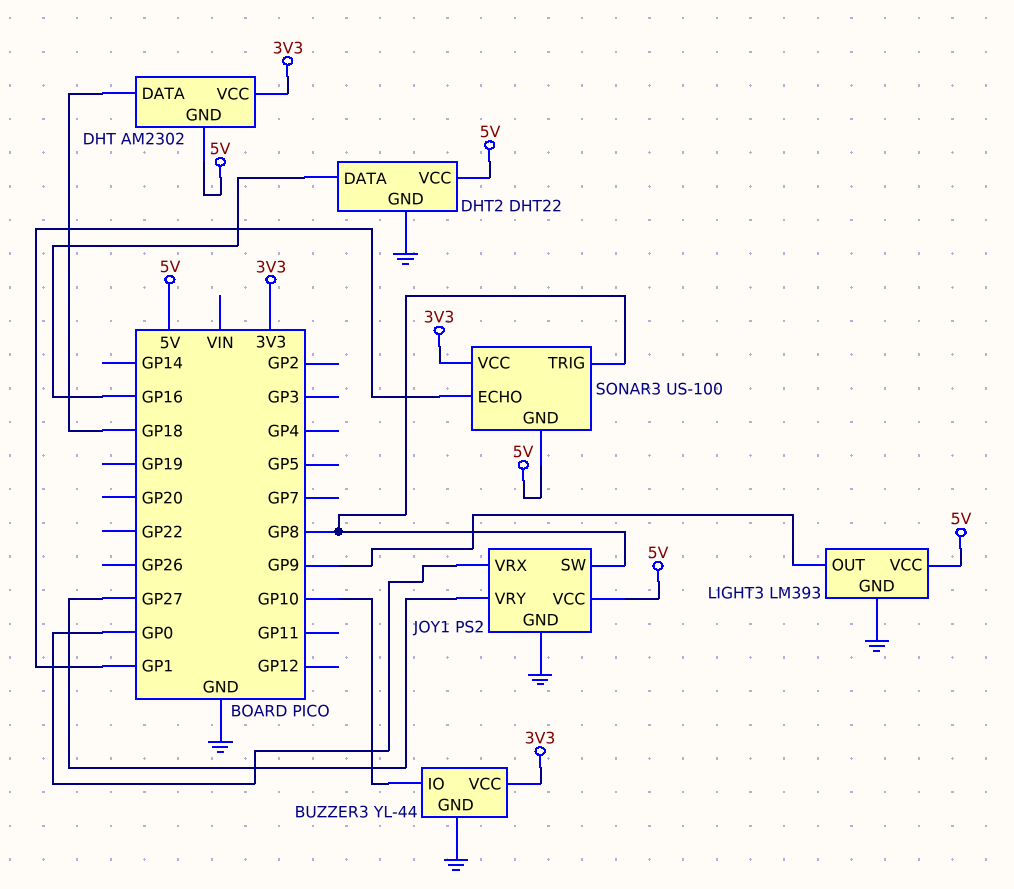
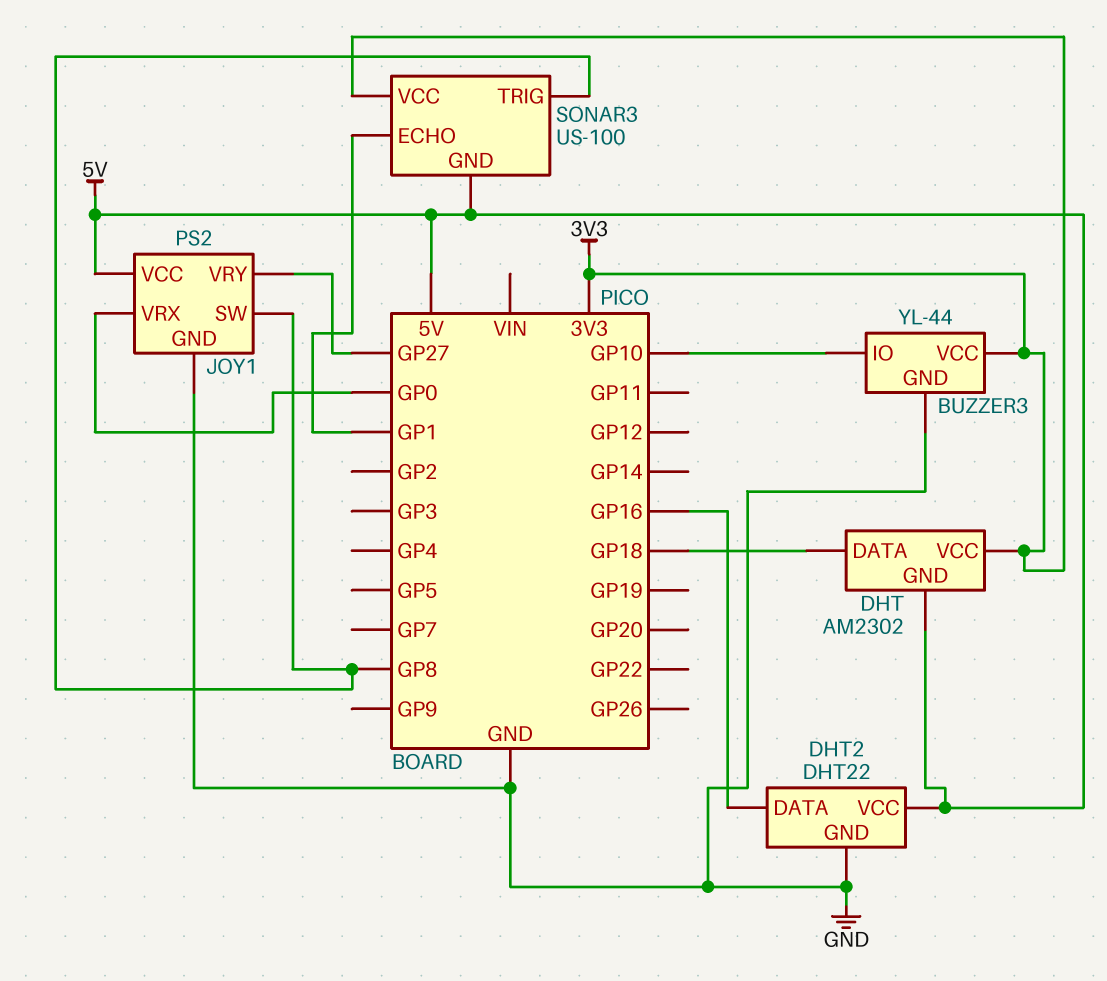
LIGHT3: LM393 -> none
LIGHT3 pin GND: GND -> none
LIGHT3 pin OUT: GP9 -> none
LIGHT3 pin VCC: 5V -> none

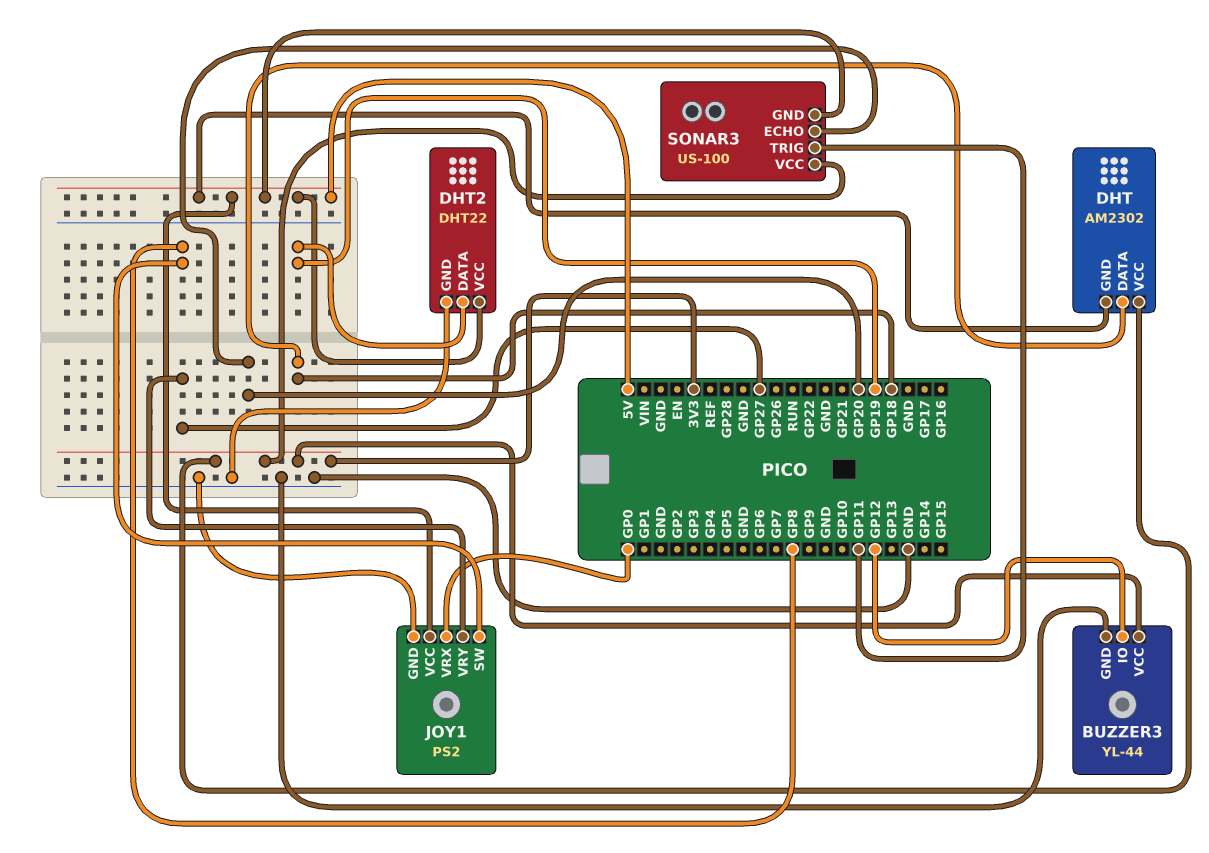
BUZZER3 pin IO: GP10 -> GP12
DHT2 pin DATA: GP16 -> GP19
SONAR3 pin ECHO: GP1 -> GP20
SONAR3 pin TRIG: GP8 -> GP11

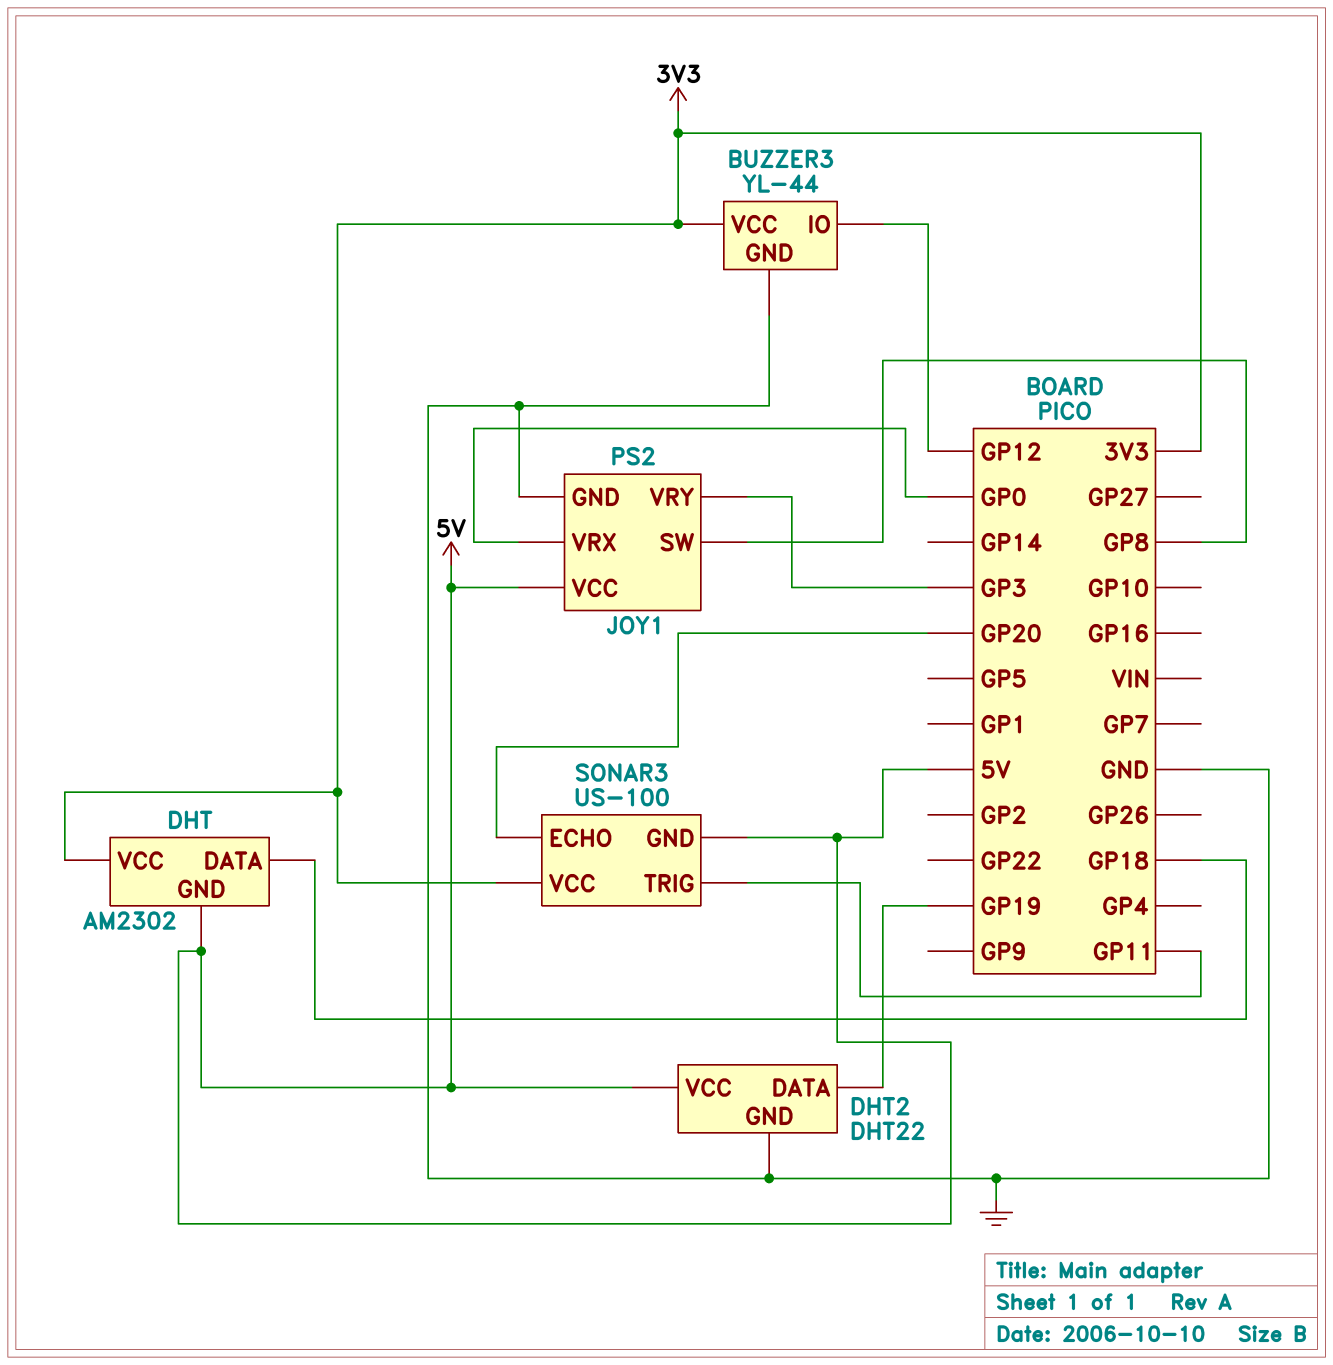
JOY1 pin VRY: GP27 -> GP3

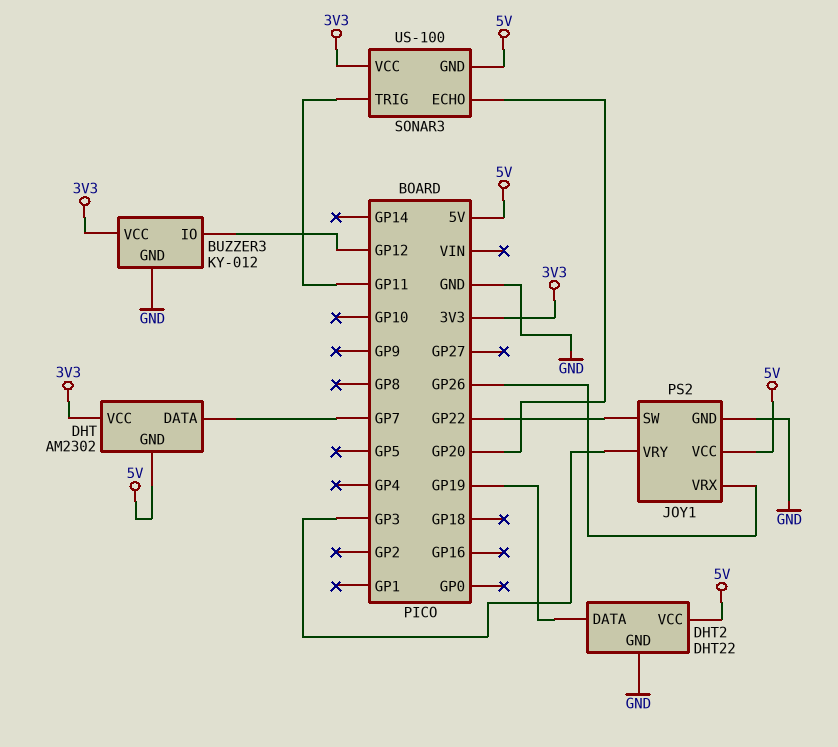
BUZZER3: YL-44 -> KY-012
DHT pin DATA: GP18 -> GP7
JOY1 pin SW: GP8 -> GP22
JOY1 pin VRX: GP0 -> GP26

